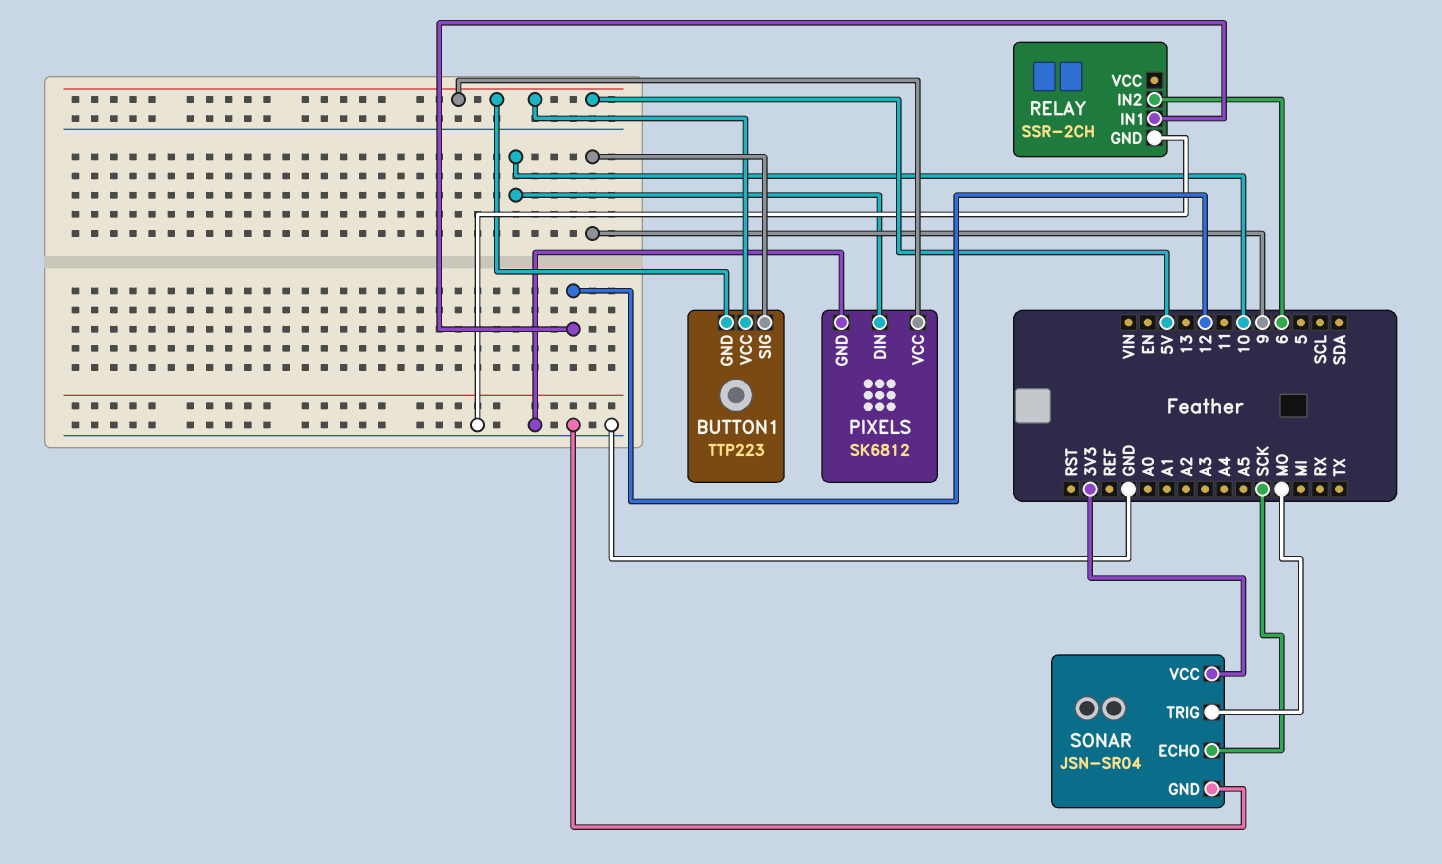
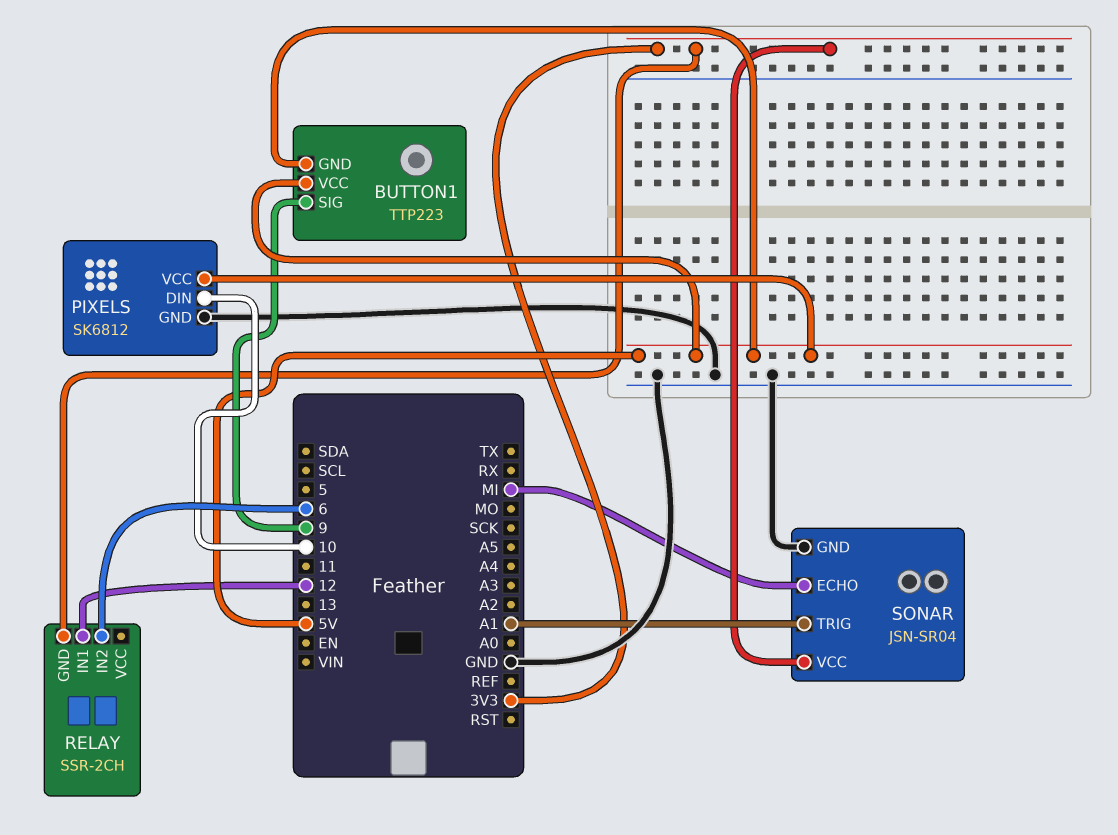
RELAY pin GND: GND -> 3V3
SONAR pin ECHO: SCK -> MI
SONAR pin TRIG: MO -> A1

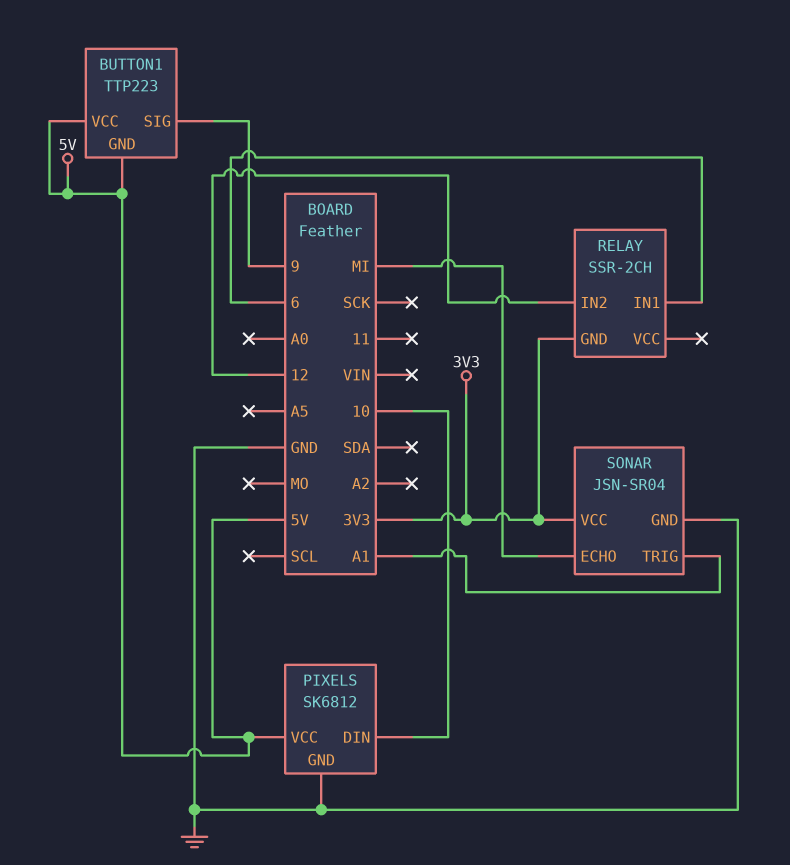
RELAY pin IN1: 12 -> 6
RELAY pin IN2: 6 -> 12

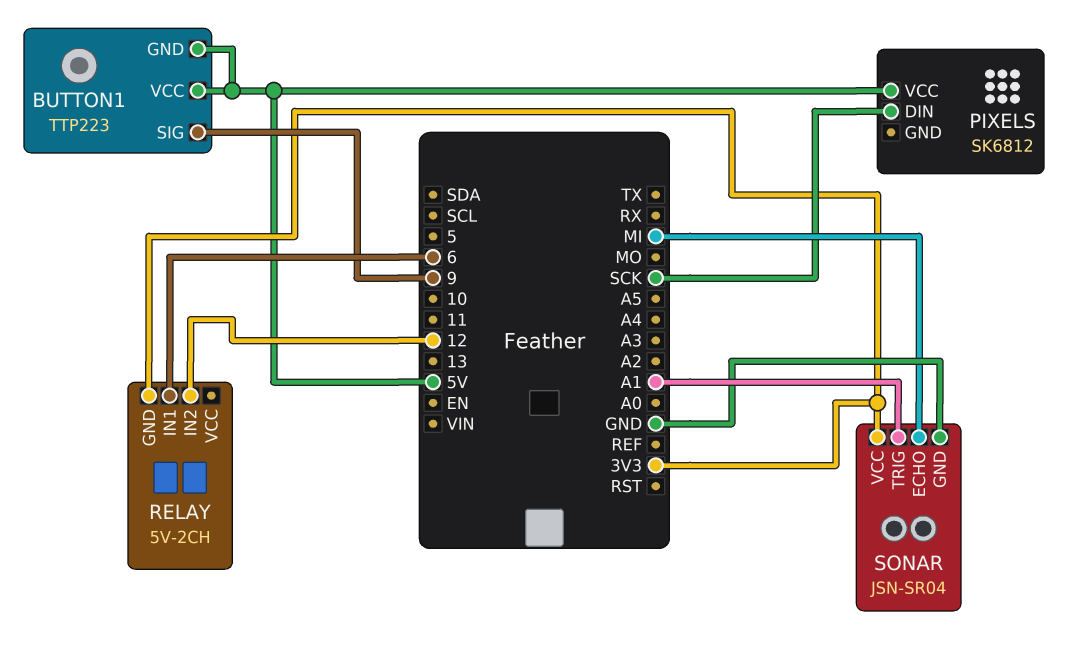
PIXELS pin DIN: 10 -> SCK
PIXELS pin GND: GND -> none
RELAY: SSR-2CH -> 5V-2CH

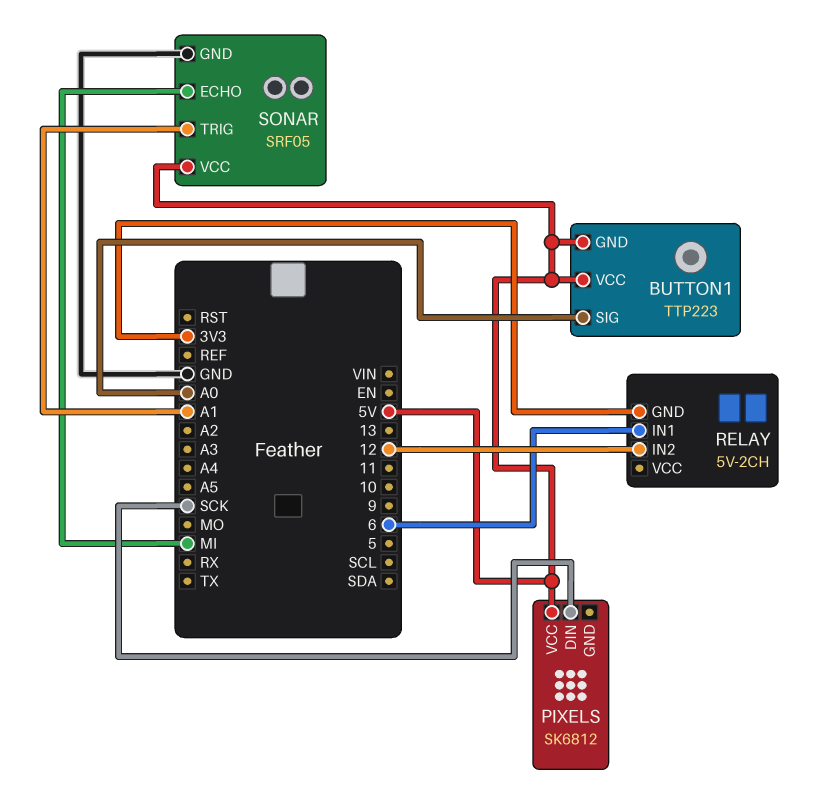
BUTTON1 pin SIG: 9 -> A0
SONAR: JSN-SR04 -> SRF05
SONAR pin VCC: 3V3 -> 5V

